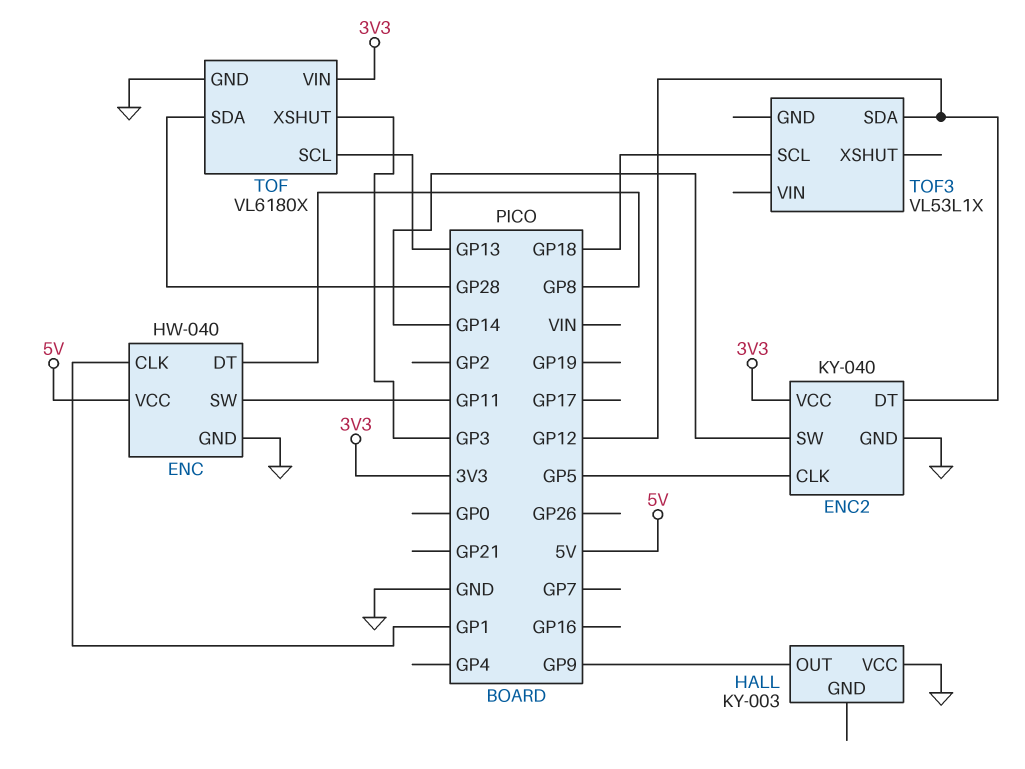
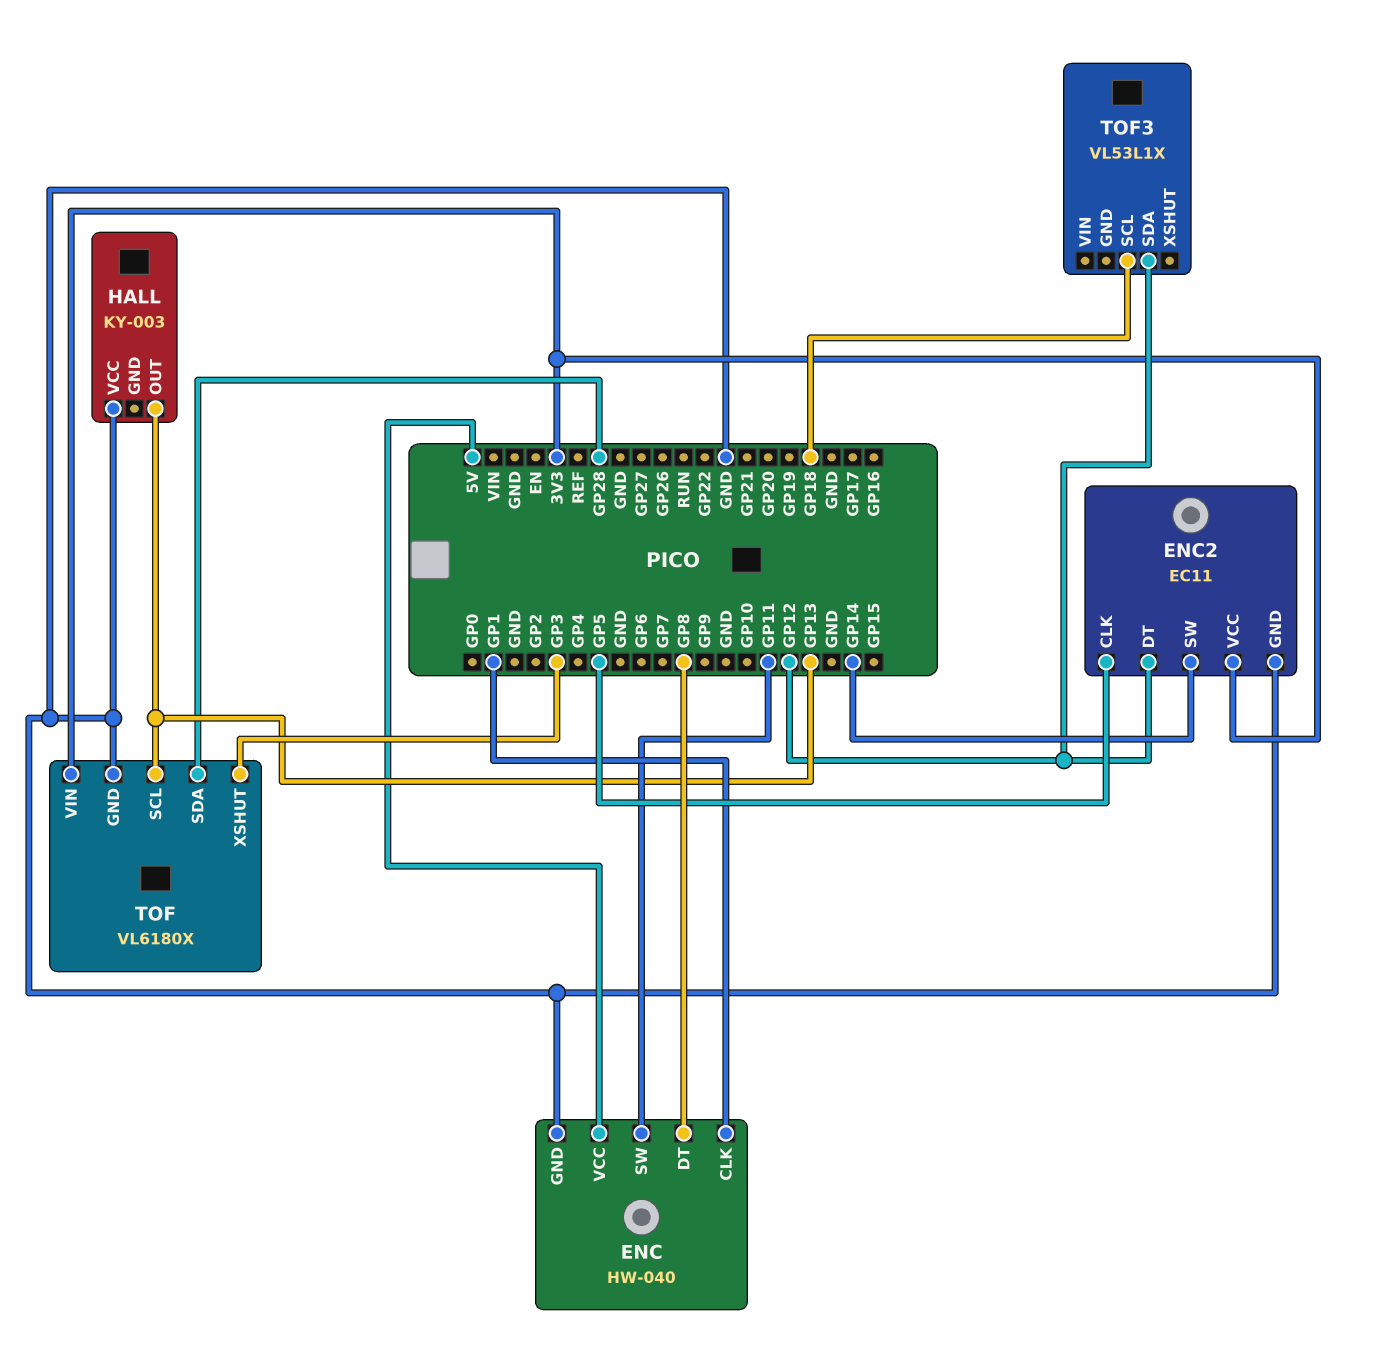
ENC2: KY-040 -> EC11
HALL pin OUT: GP9 -> GP13

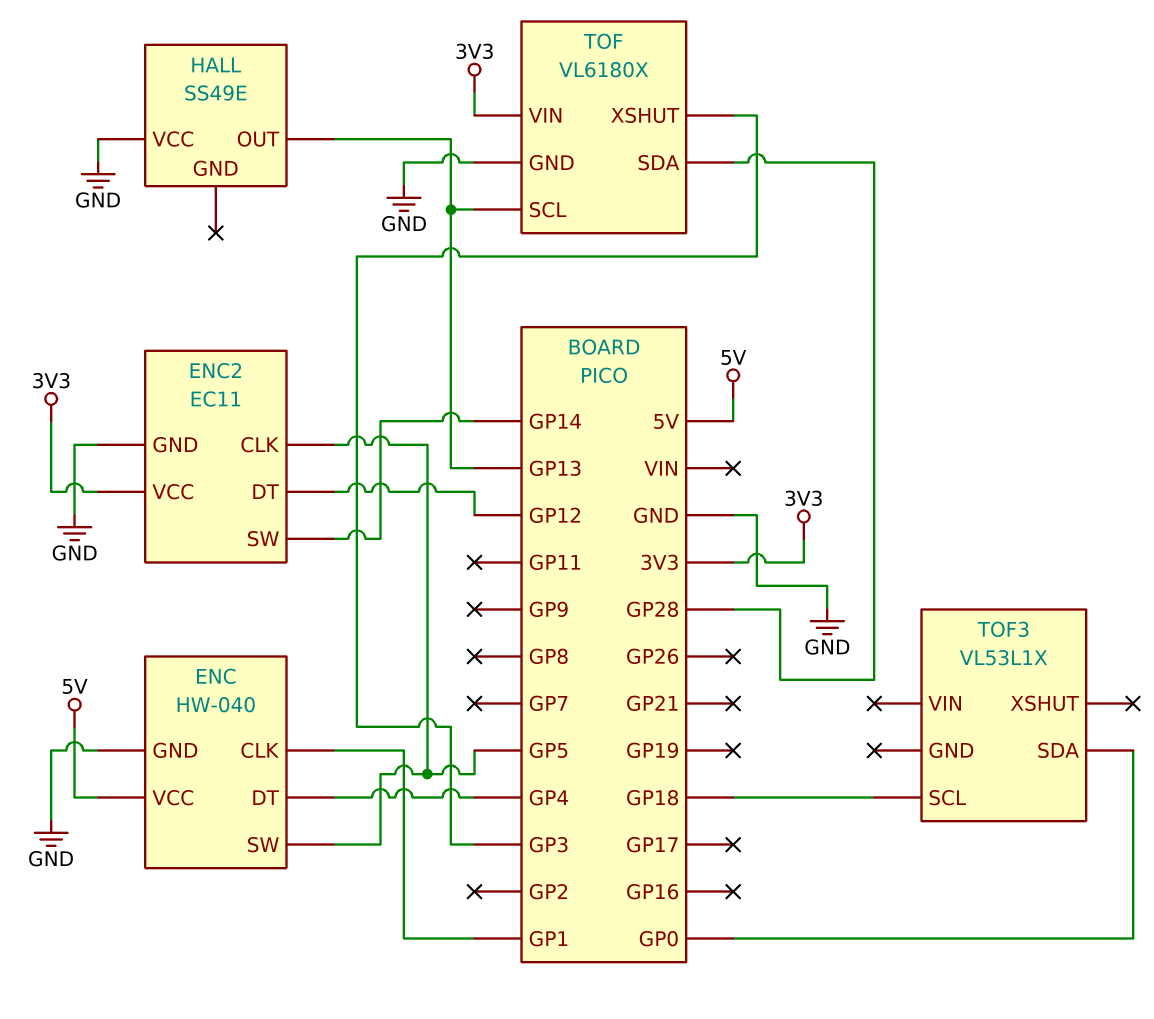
ENC pin DT: GP8 -> GP4
ENC pin SW: GP11 -> GP5
HALL: KY-003 -> SS49E
TOF3 pin SDA: GP12 -> GP0

